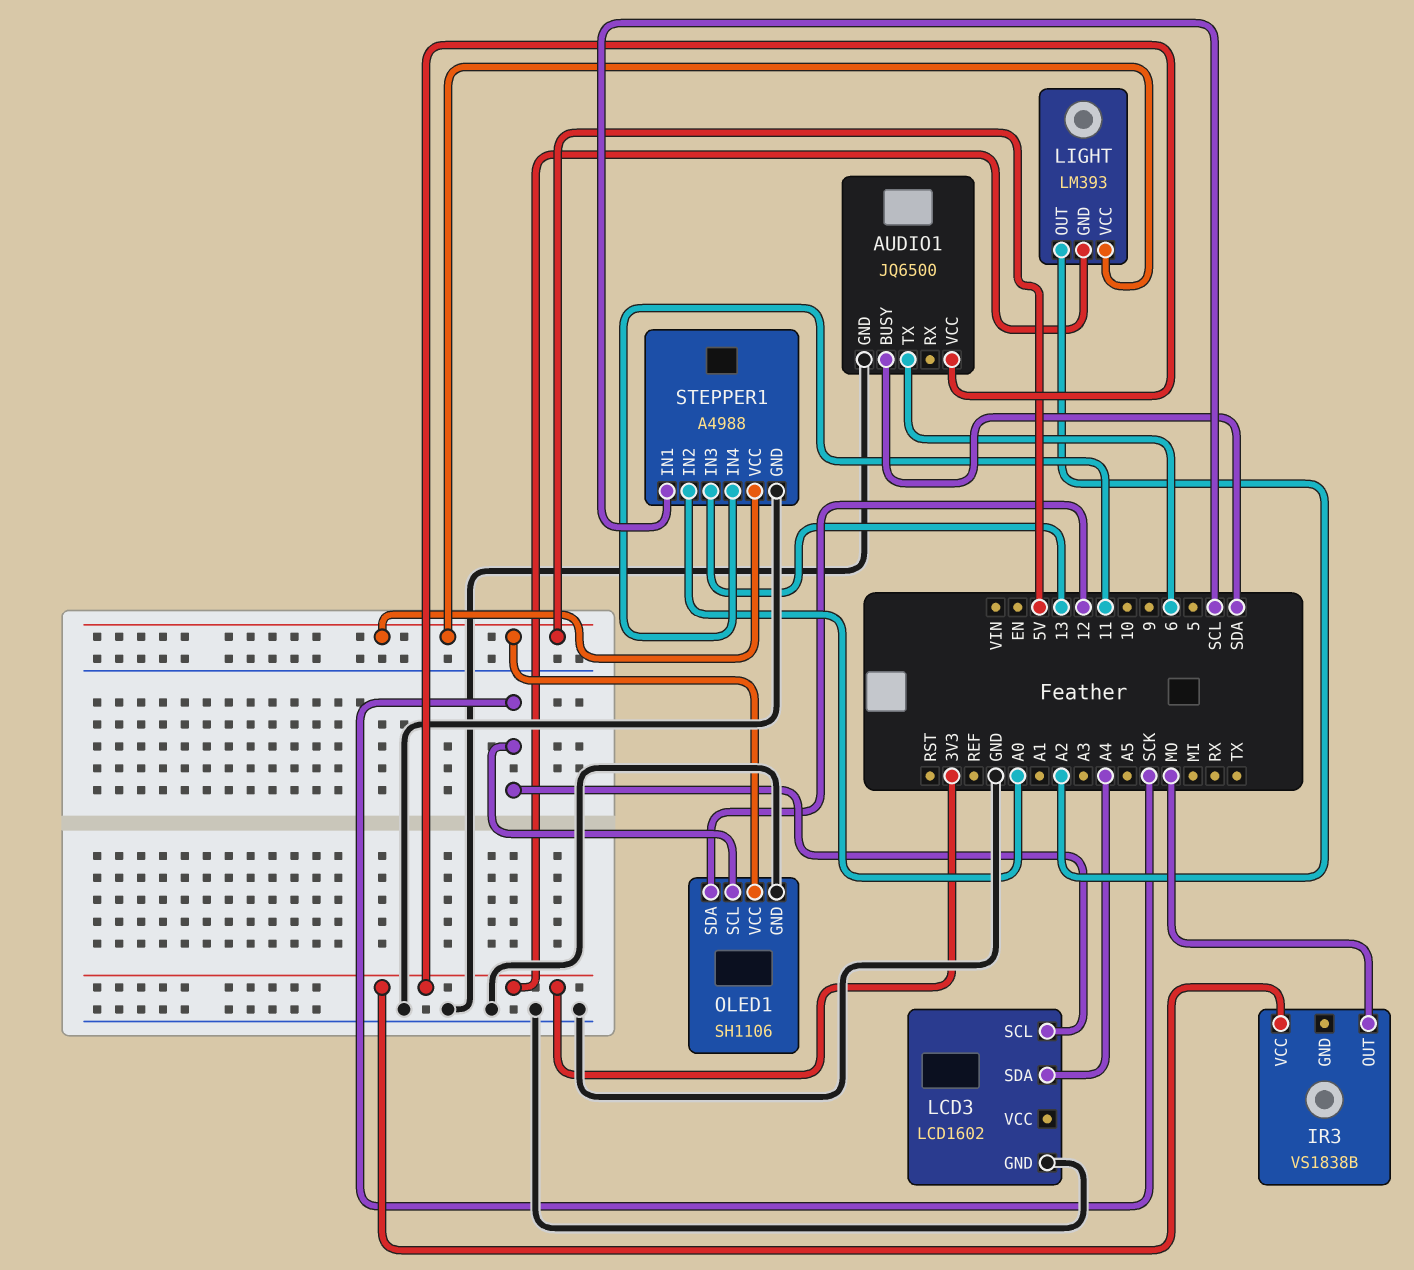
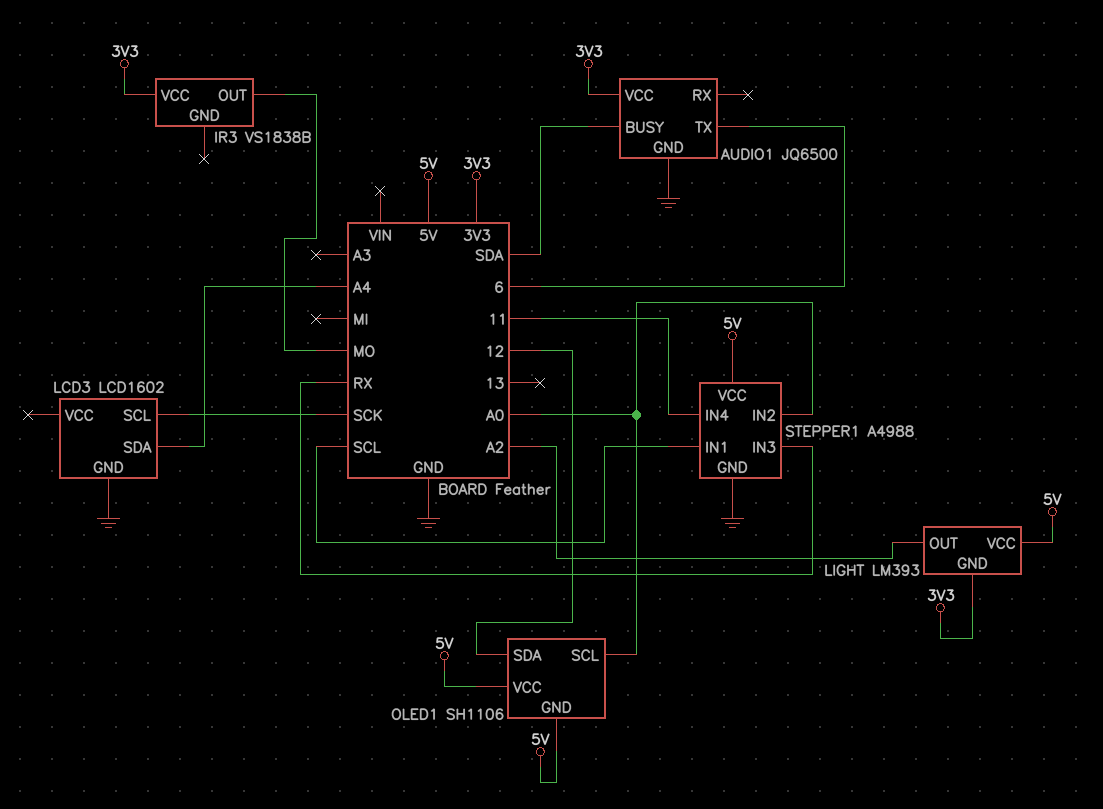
OLED1 pin GND: GND -> 5V
OLED1 pin SCL: SCK -> A0
STEPPER1 pin IN3: 13 -> RX

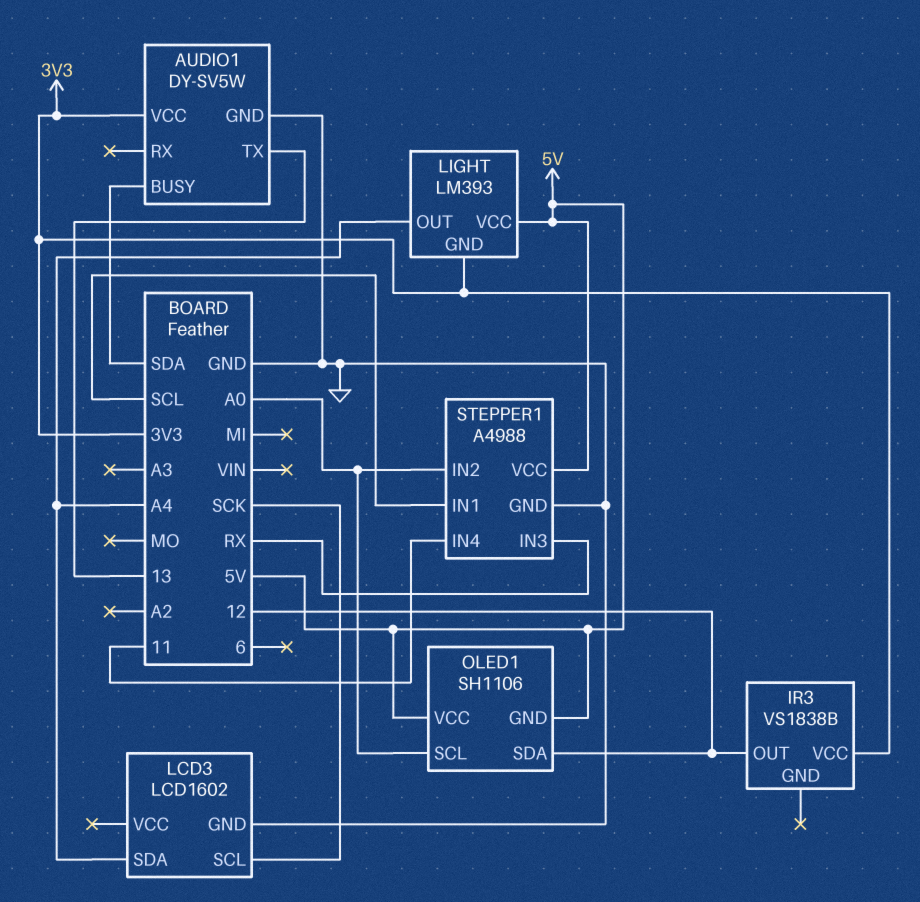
AUDIO1: JQ6500 -> DY-SV5W
AUDIO1 pin TX: 6 -> 13
IR3 pin OUT: MO -> 12
LIGHT pin OUT: A2 -> A4

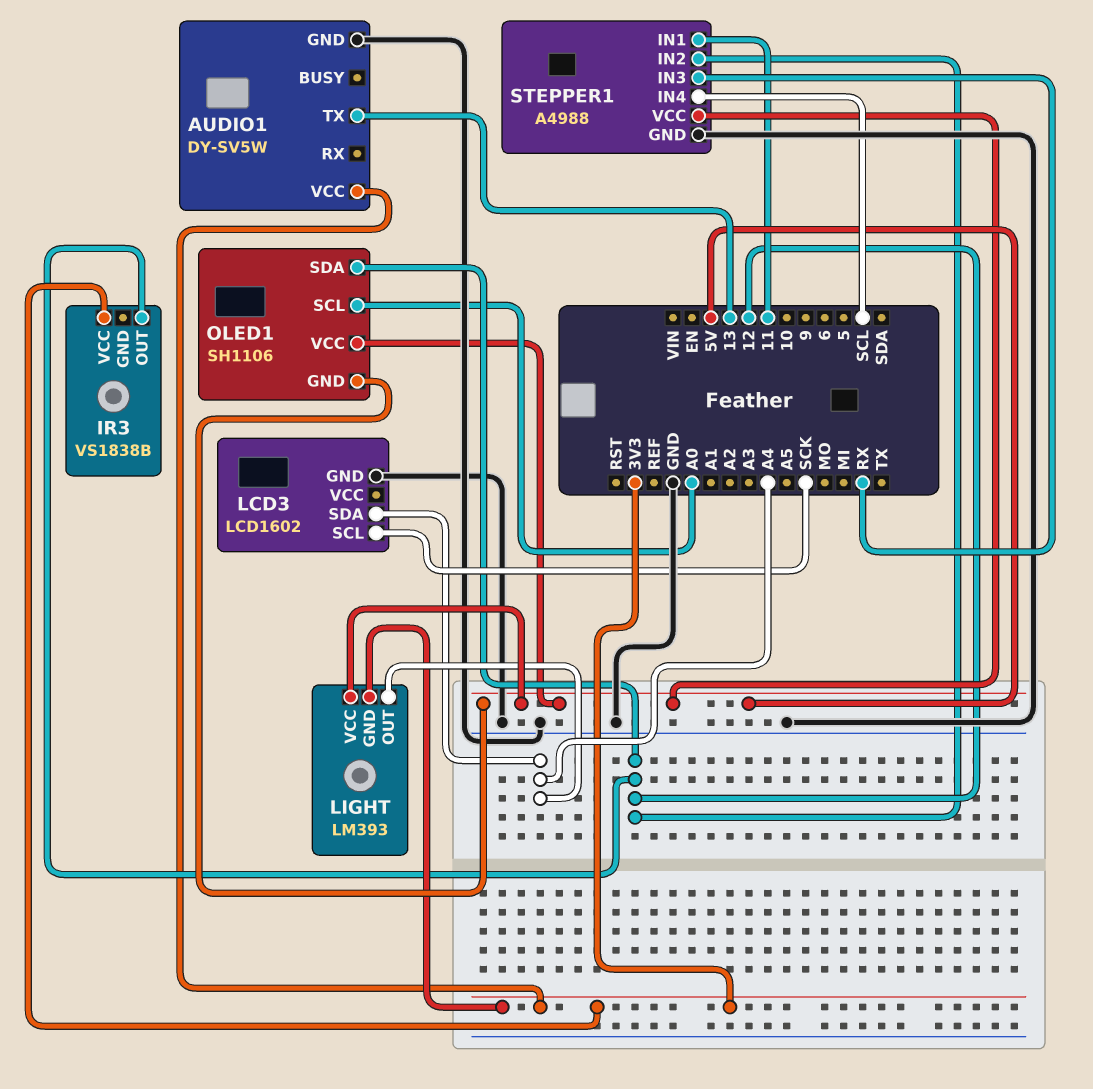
AUDIO1 pin BUSY: SDA -> none
STEPPER1 pin IN1: SCL -> 11
STEPPER1 pin IN2: A0 -> 12
STEPPER1 pin IN4: 11 -> SCL

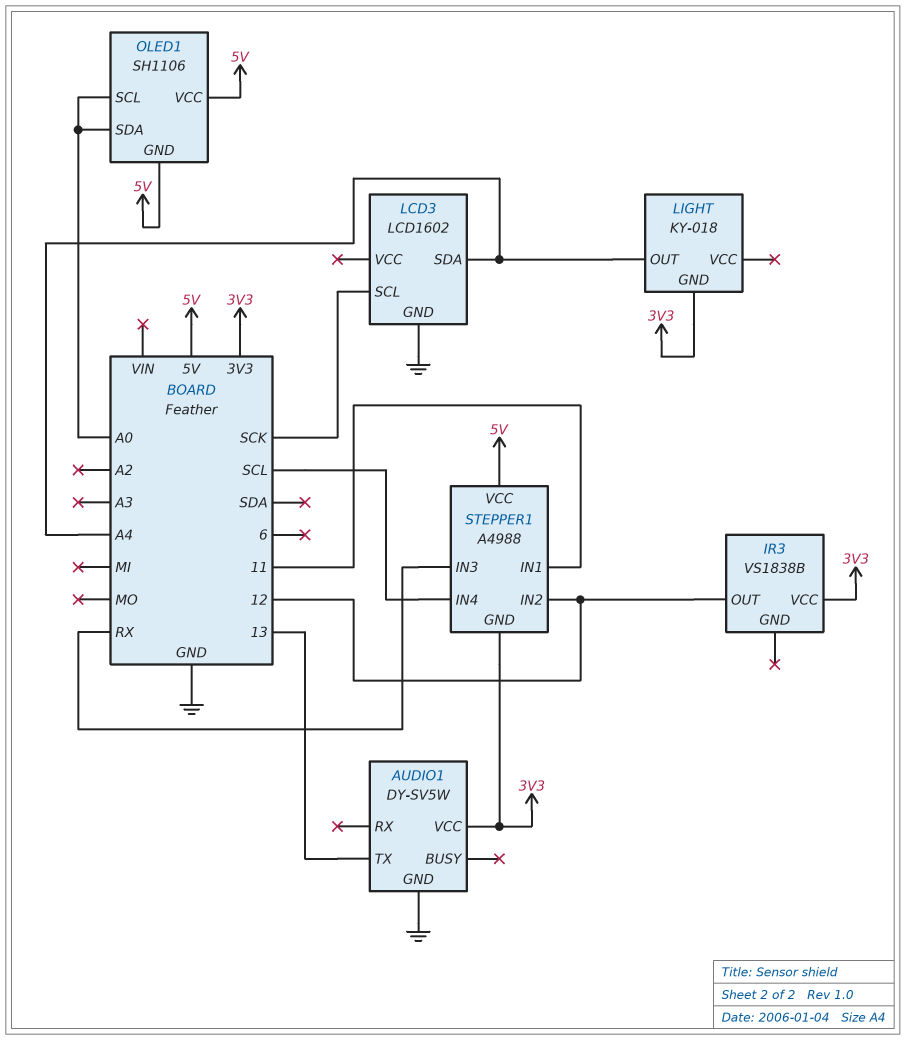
LIGHT: LM393 -> KY-018
LIGHT pin VCC: 5V -> none
OLED1 pin SDA: 12 -> A0
STEPPER1 pin GND: GND -> 3V3

